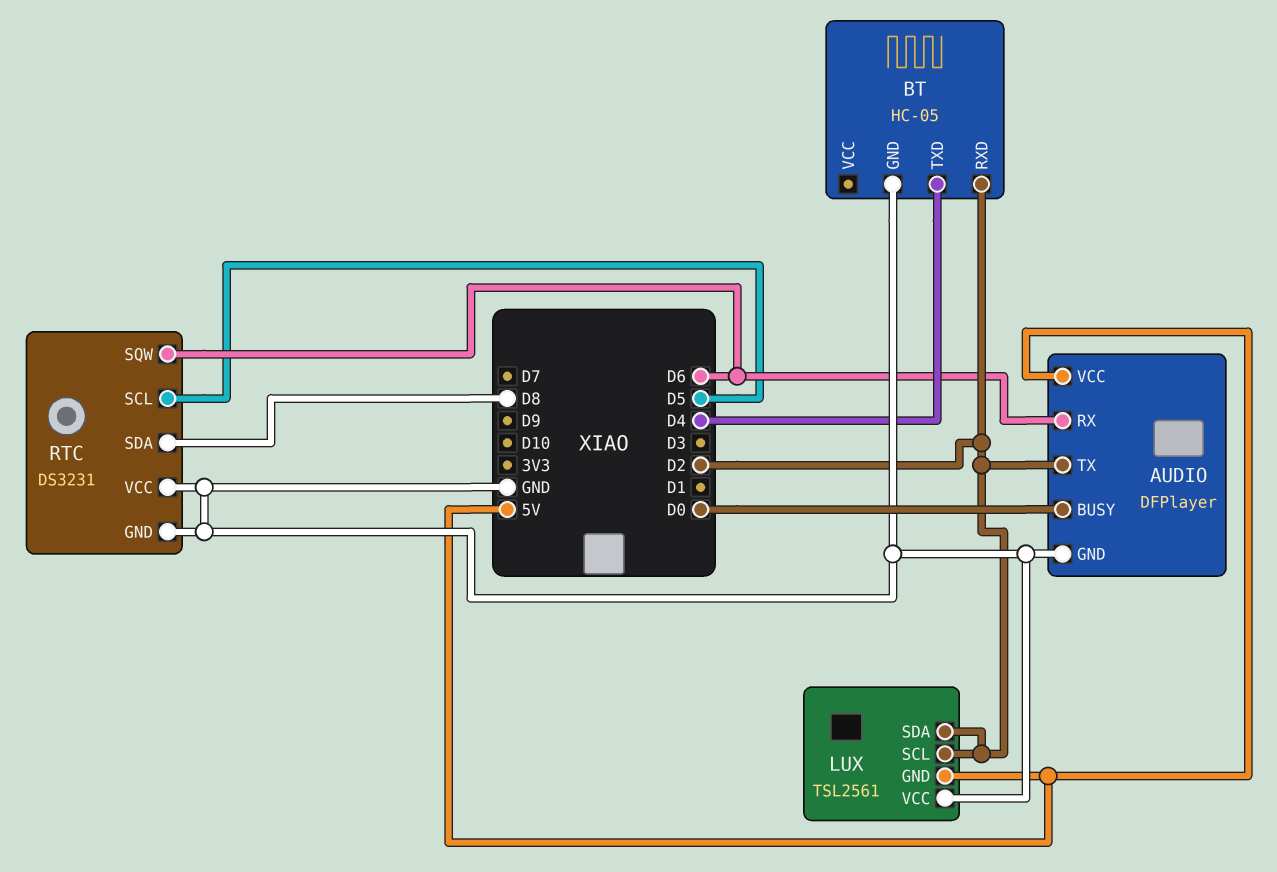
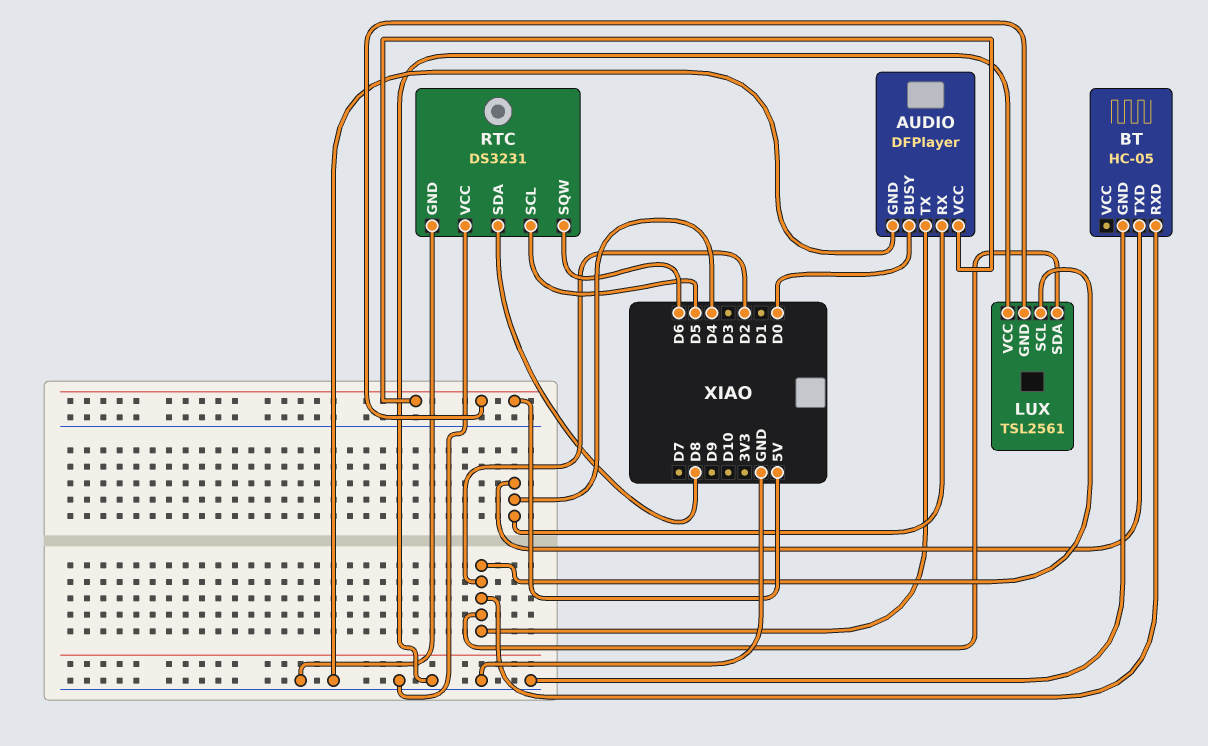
AUDIO pin RX: D6 -> D4

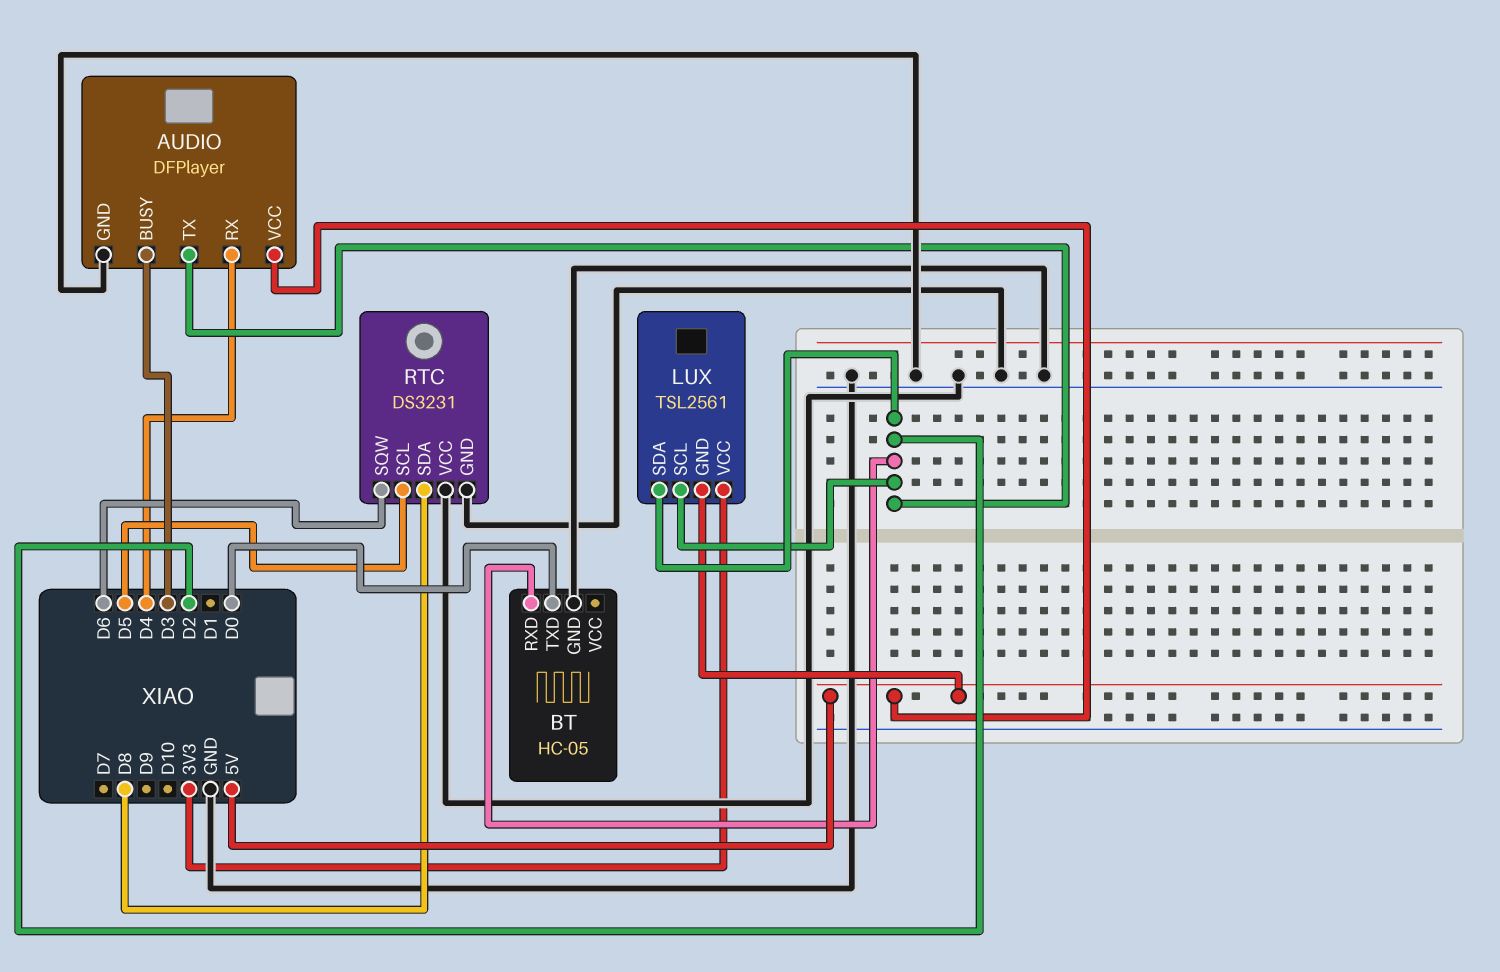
AUDIO pin BUSY: D0 -> D3
BT pin TXD: D4 -> D0
LUX pin VCC: GND -> 3V3

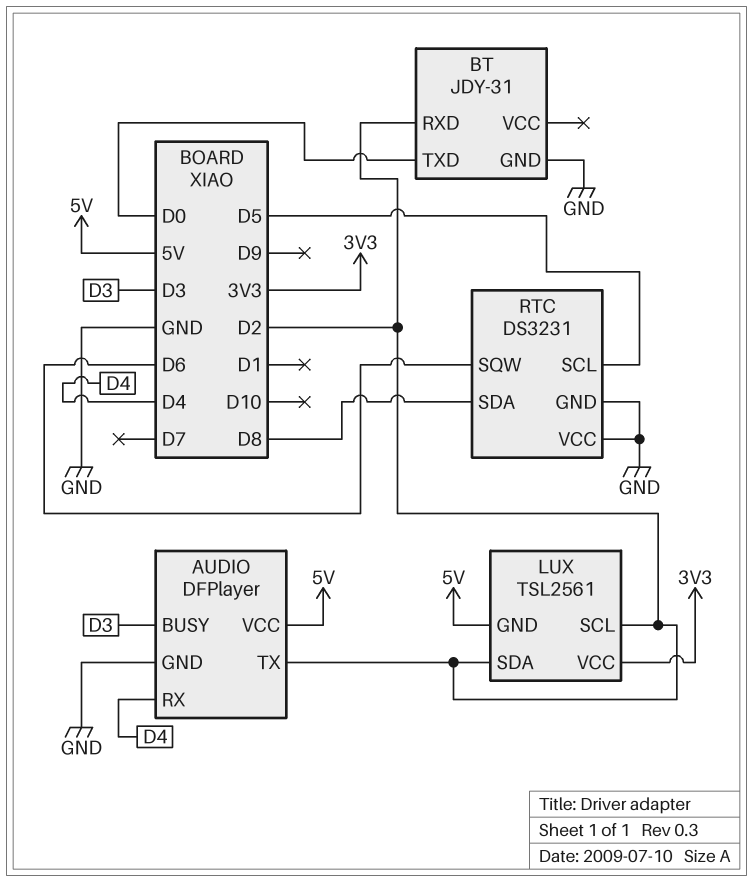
BT: HC-05 -> JDY-31

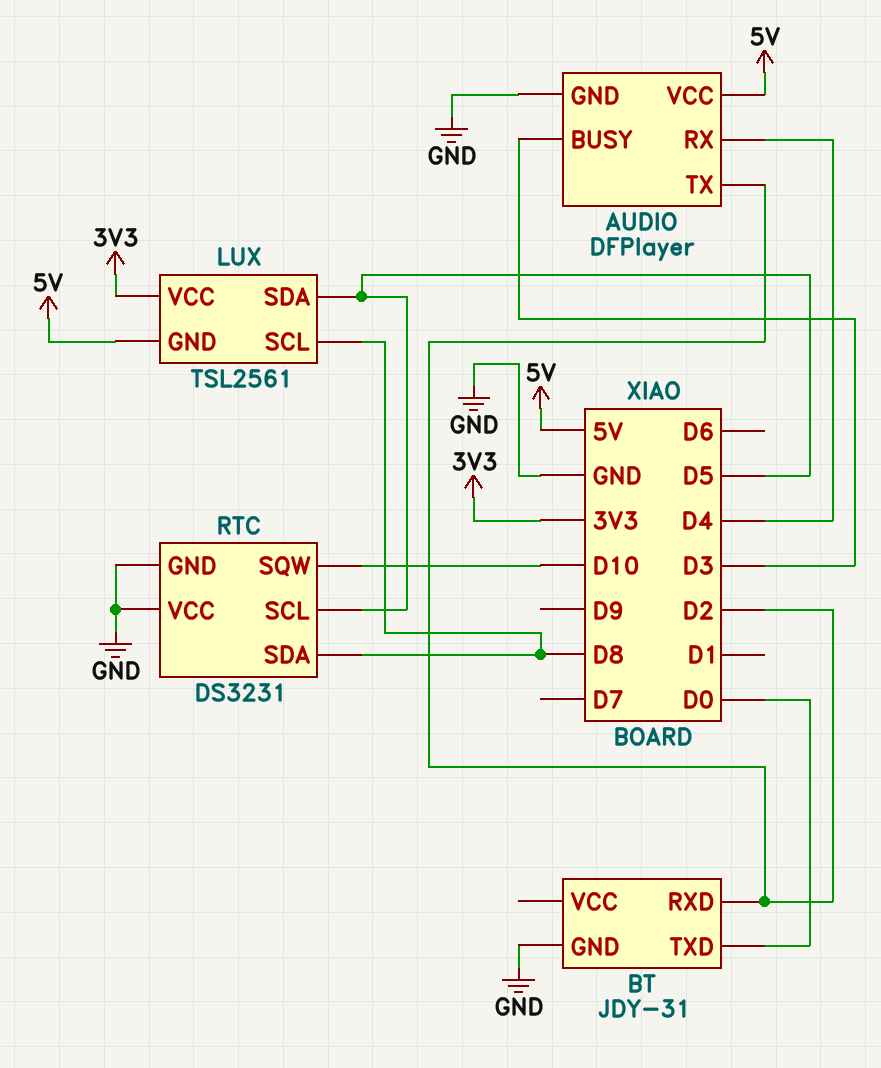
LUX pin SCL: D2 -> D8
LUX pin SDA: D2 -> D5
RTC pin SQW: D6 -> D10

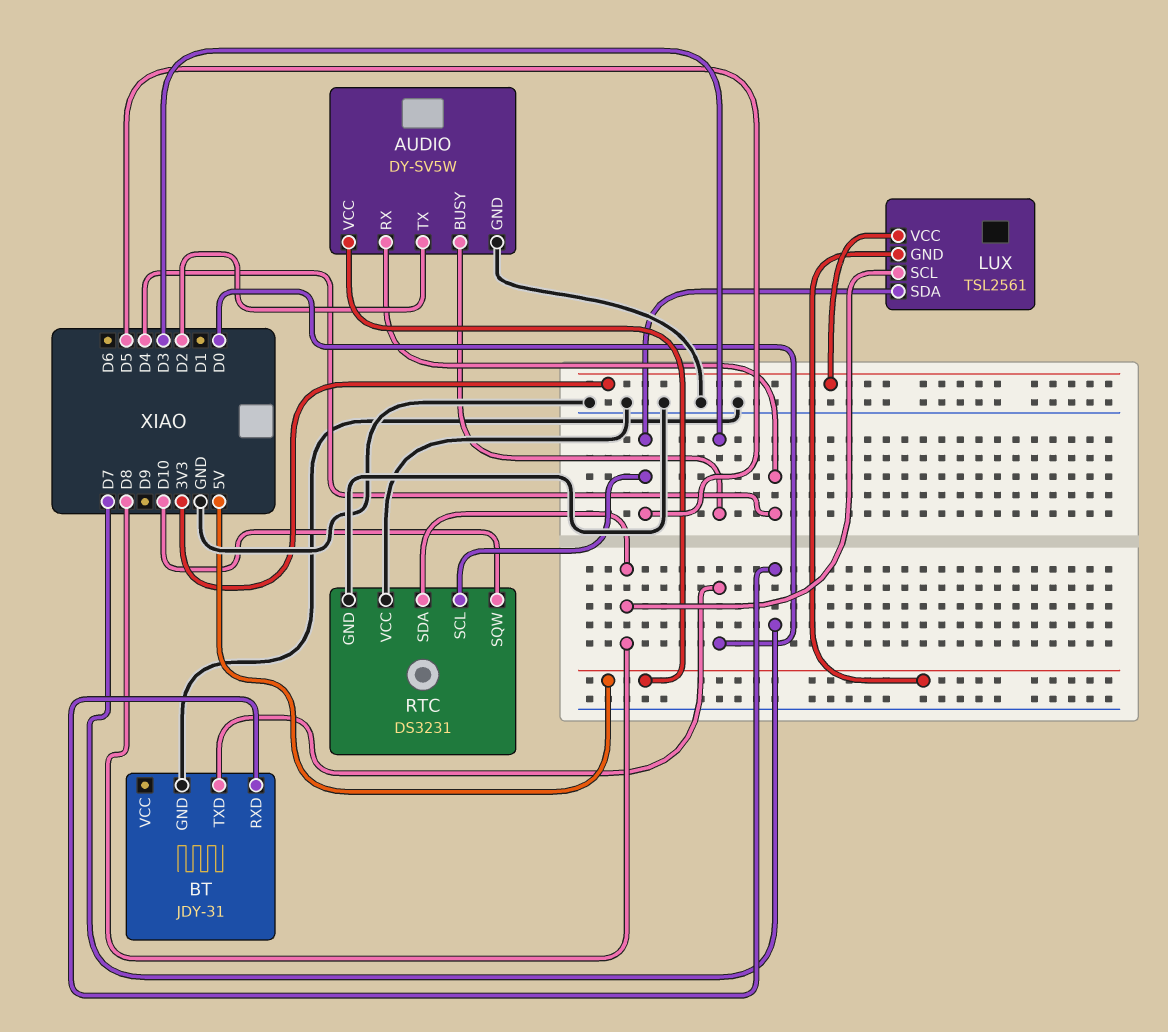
AUDIO: DFPlayer -> DY-SV5W
BT pin RXD: D2 -> D7

